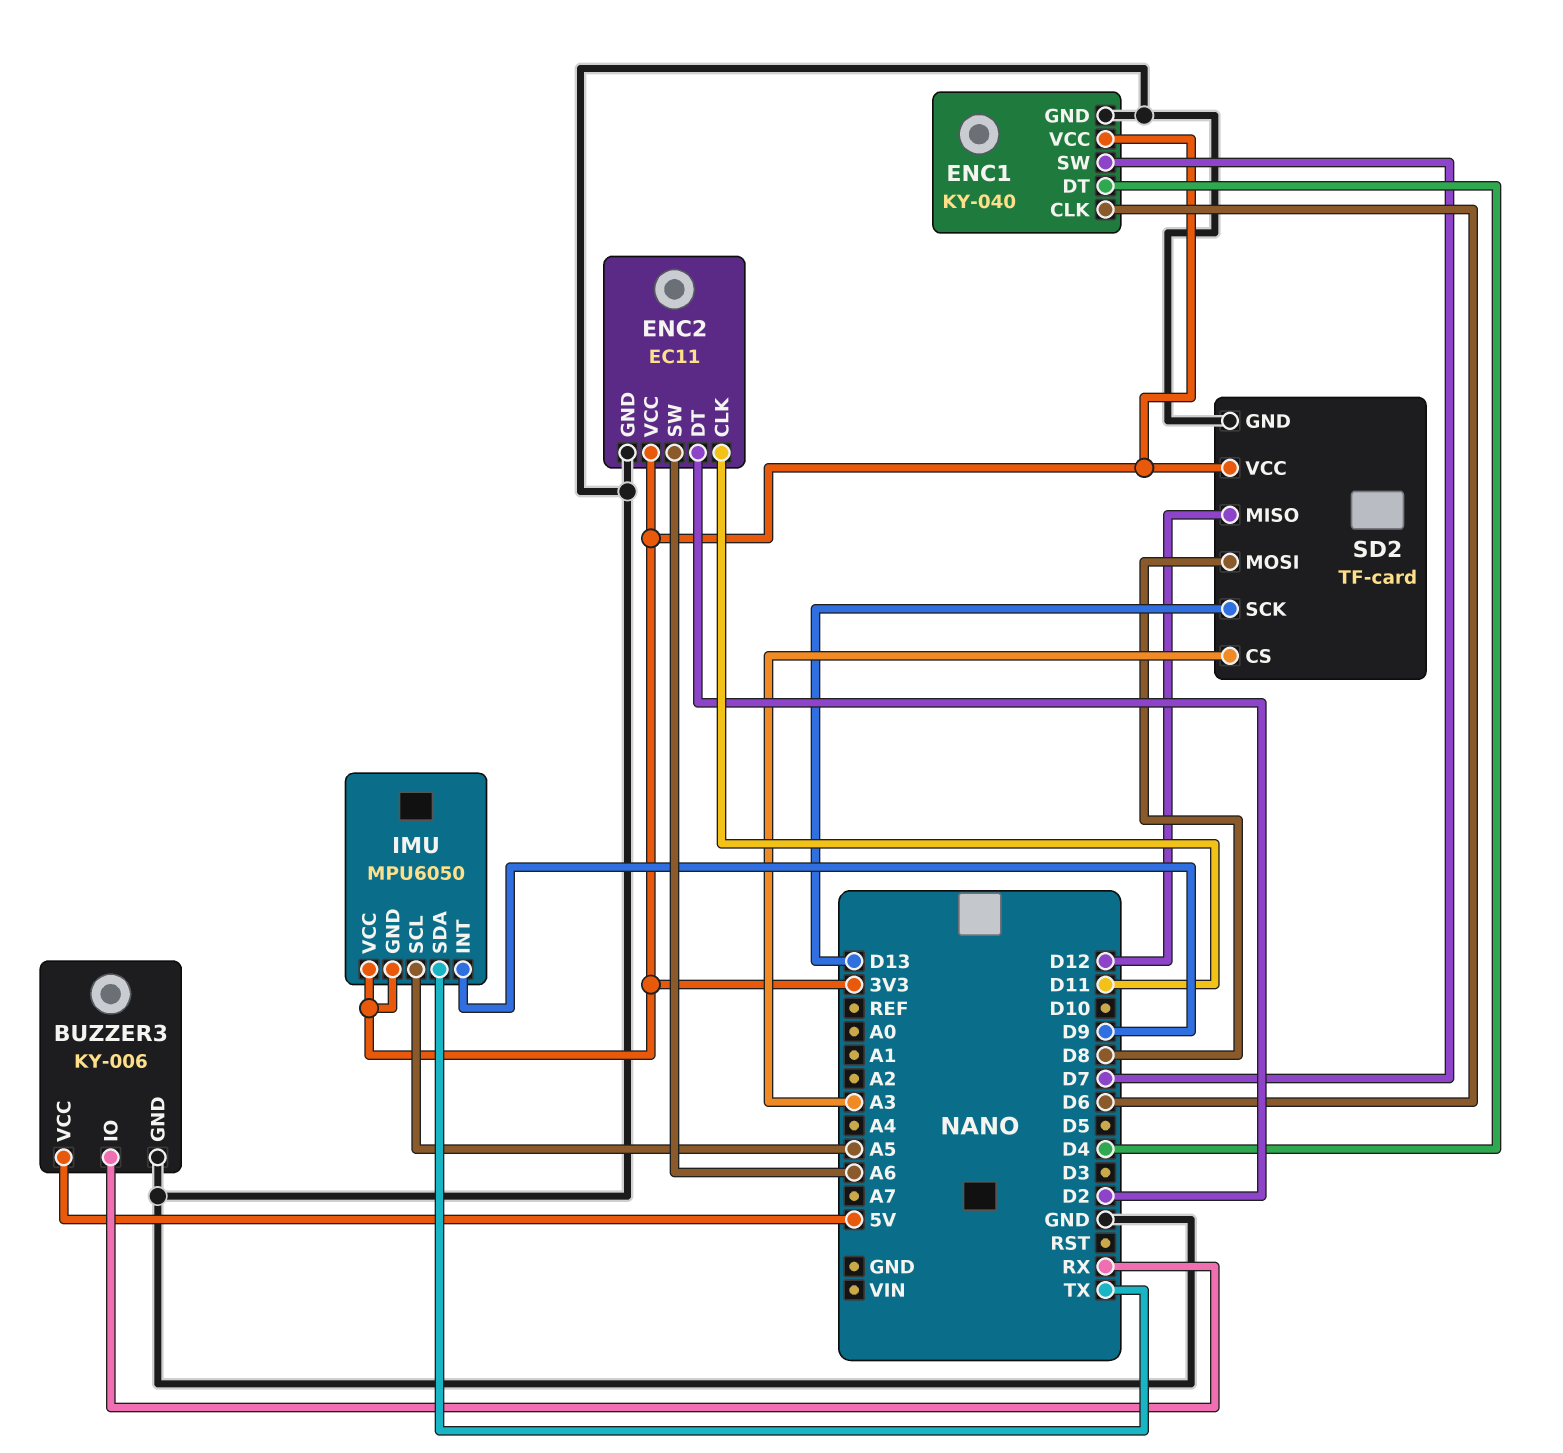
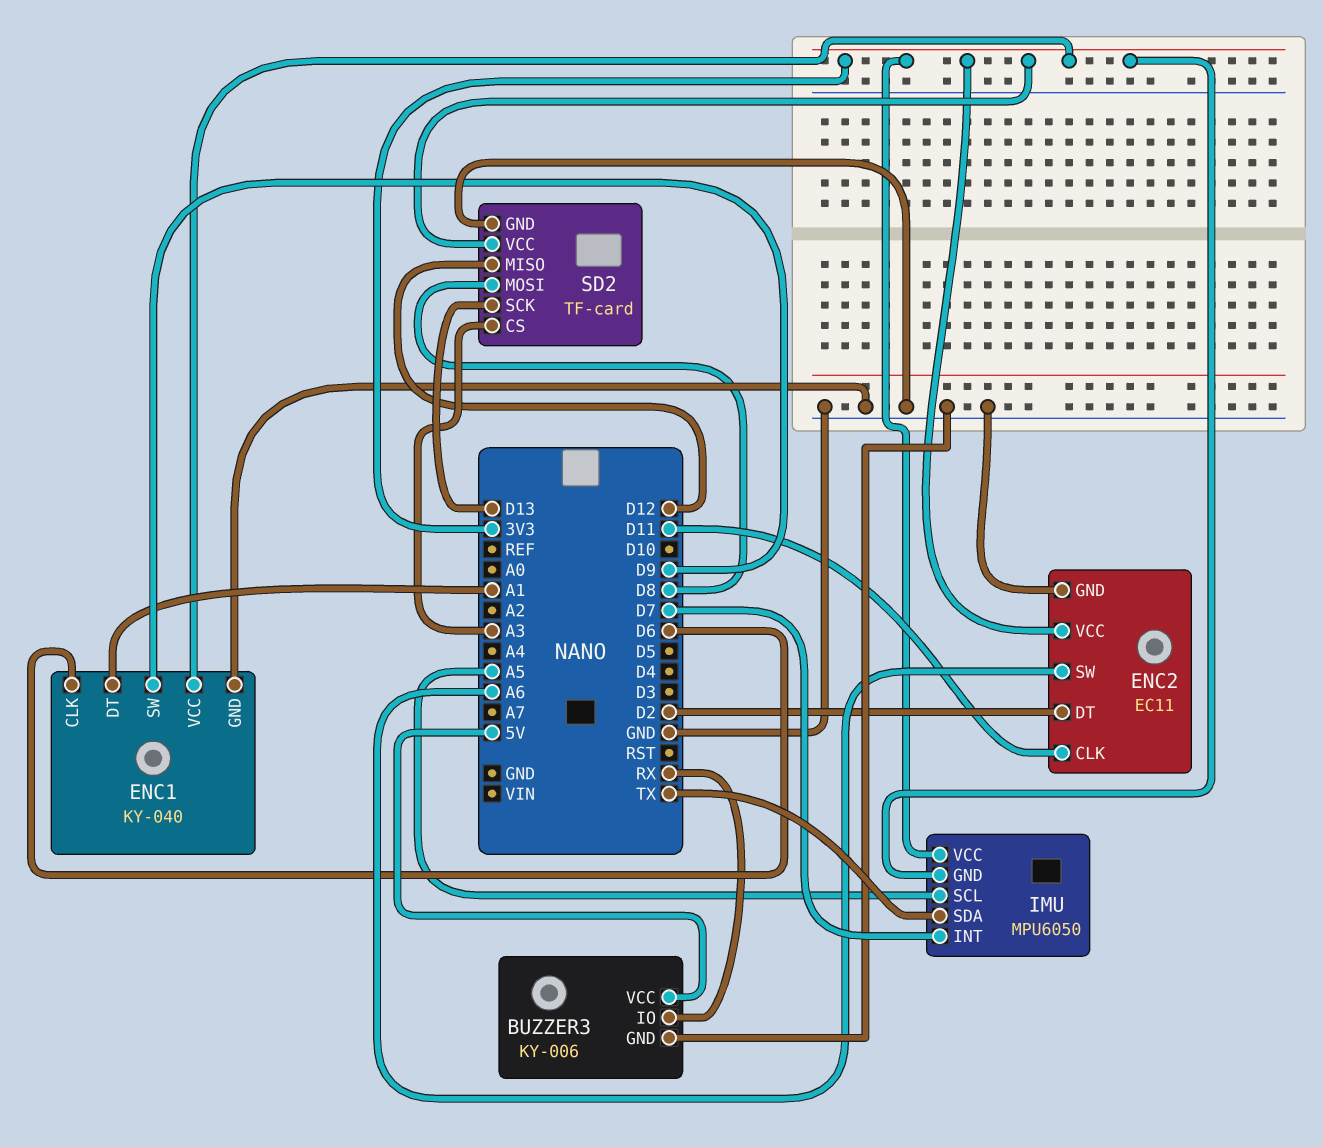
ENC1 pin DT: D4 -> A1
ENC1 pin SW: D7 -> D9
IMU pin INT: D9 -> D7

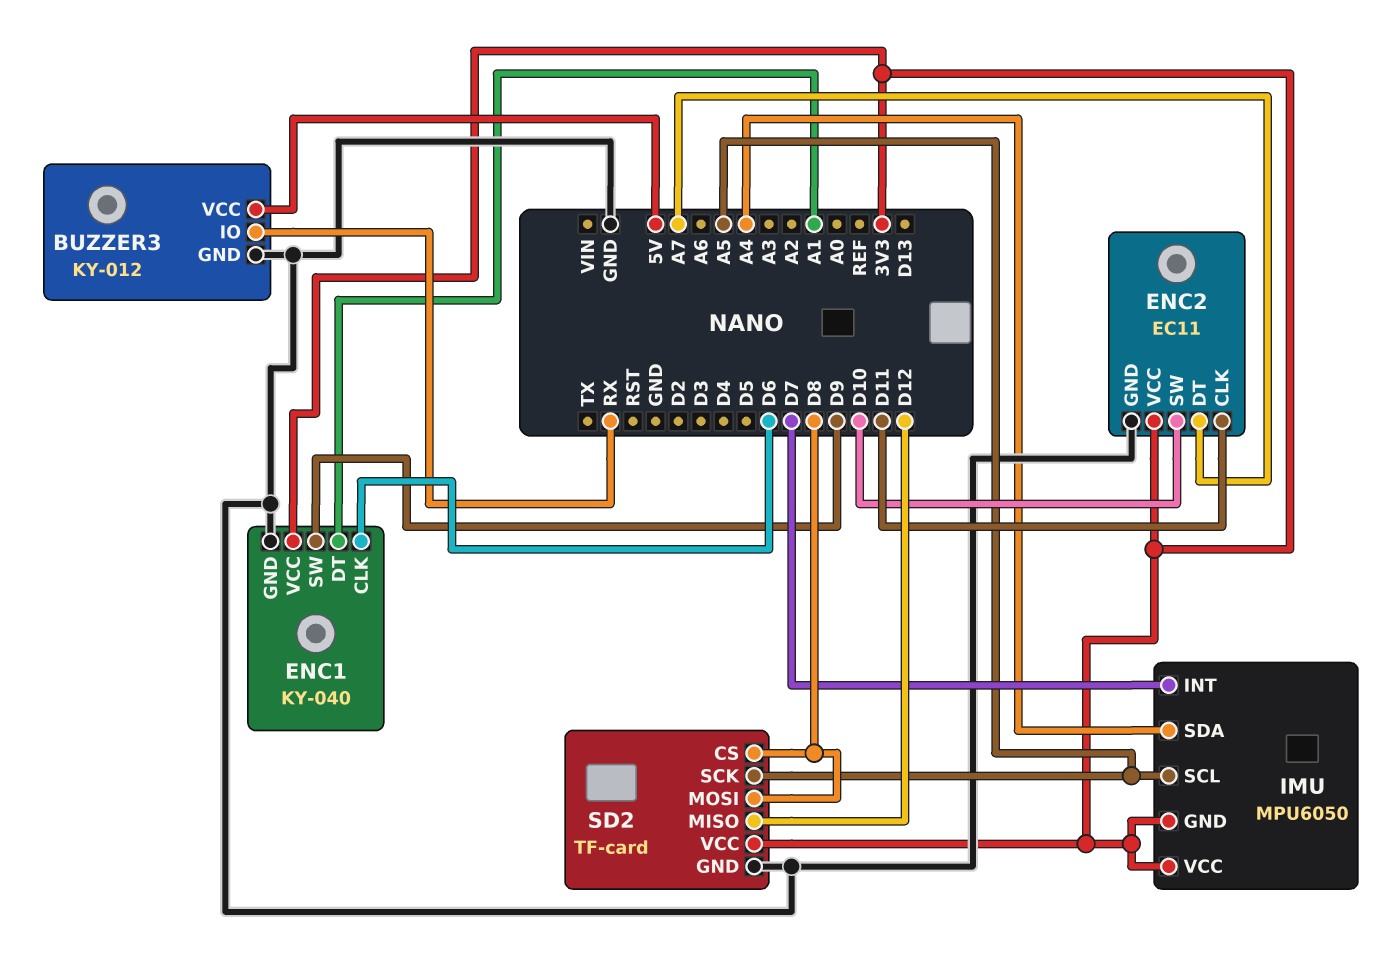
BUZZER3: KY-006 -> KY-012
ENC2 pin DT: D2 -> A7
ENC2 pin SW: A6 -> D10
IMU pin SDA: TX -> A4
SD2 pin CS: A3 -> D8
SD2 pin SCK: D13 -> A5

